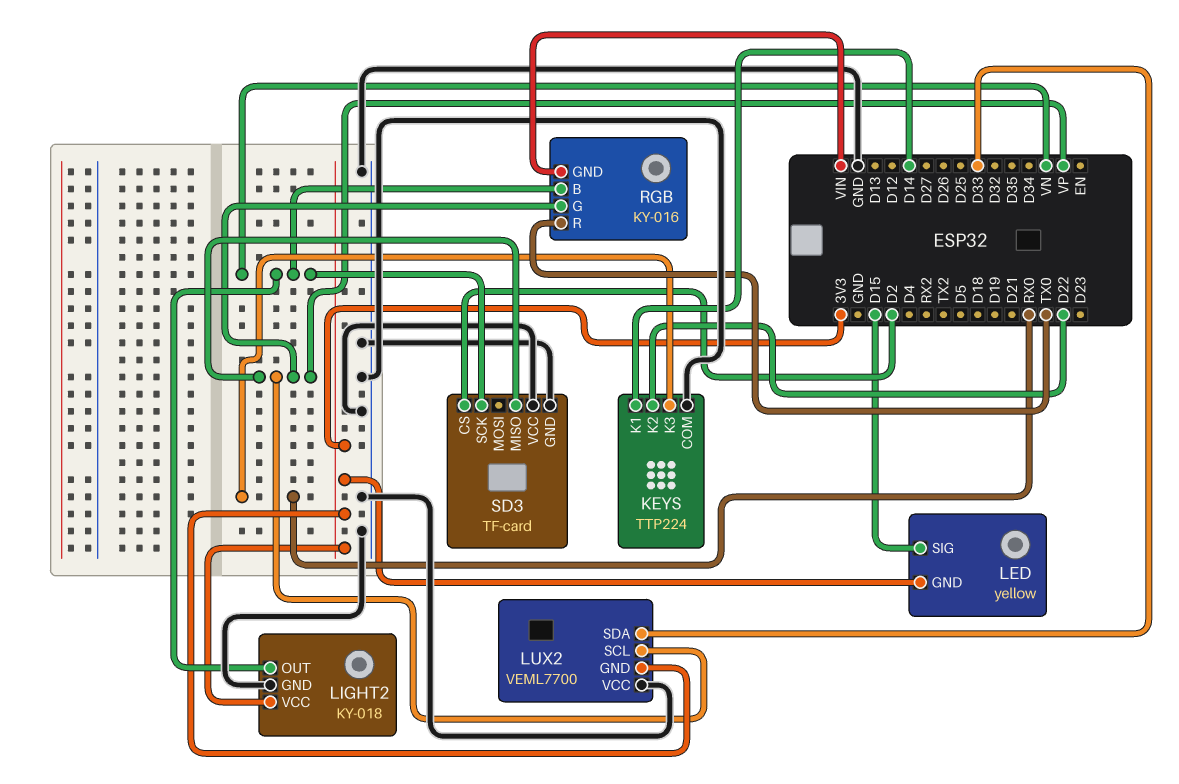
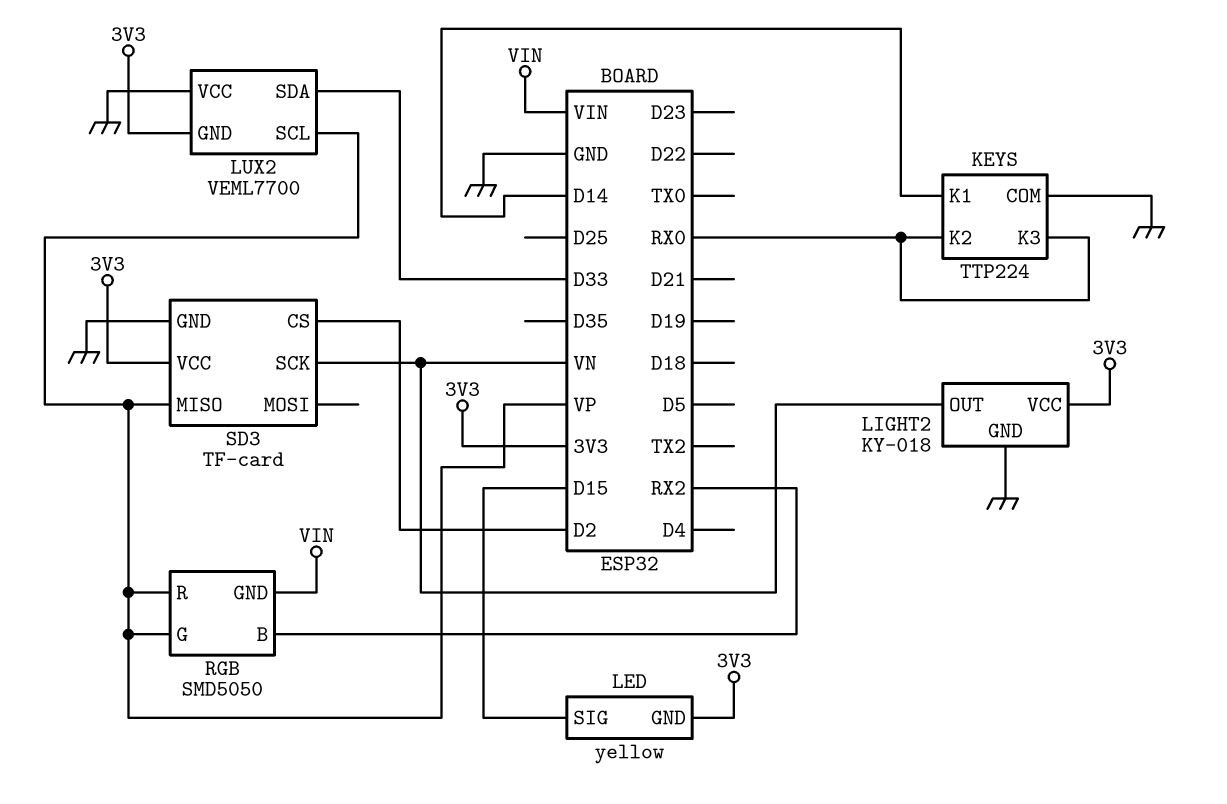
KEYS pin K2: D22 -> RX0
RGB: KY-016 -> SMD5050
RGB pin B: VN -> RX2
RGB pin R: TX0 -> VP
SD3 pin VCC: GND -> 3V3

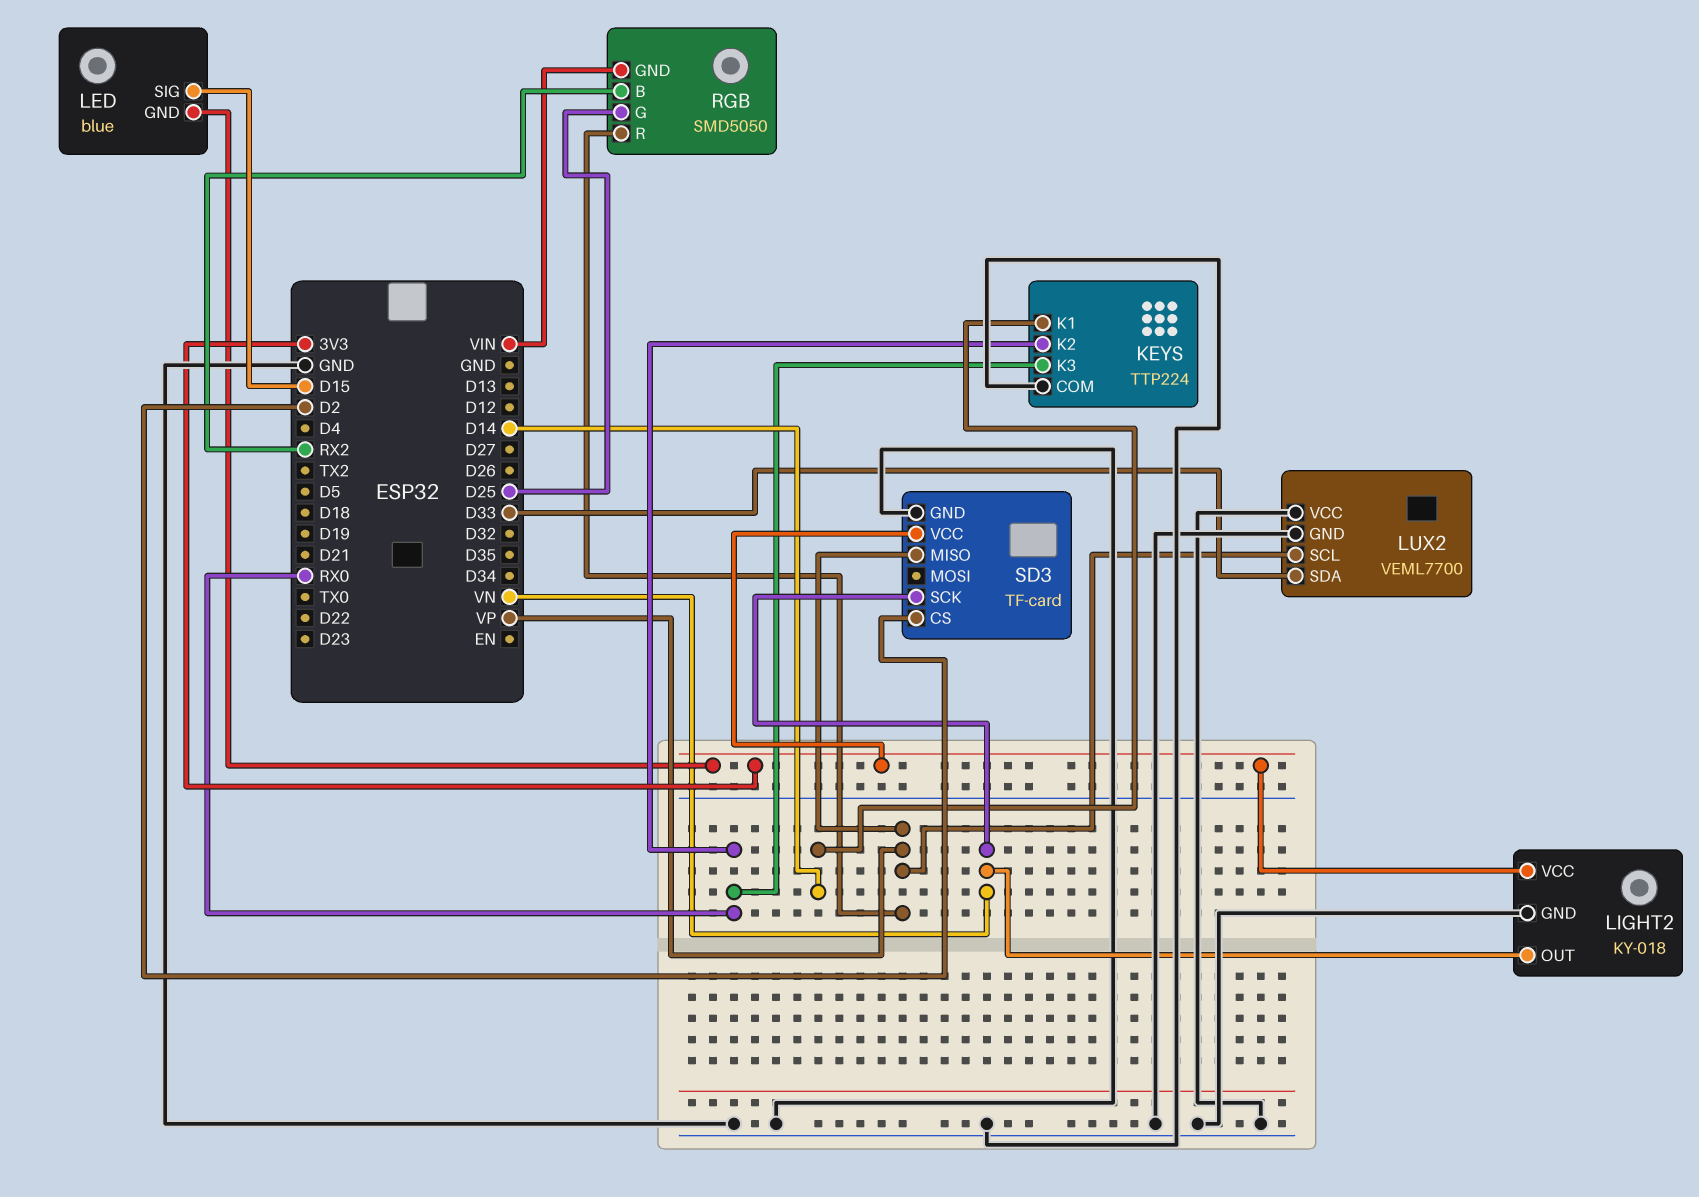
LED: yellow -> blue
LUX2 pin GND: 3V3 -> GND
RGB pin G: VP -> D25

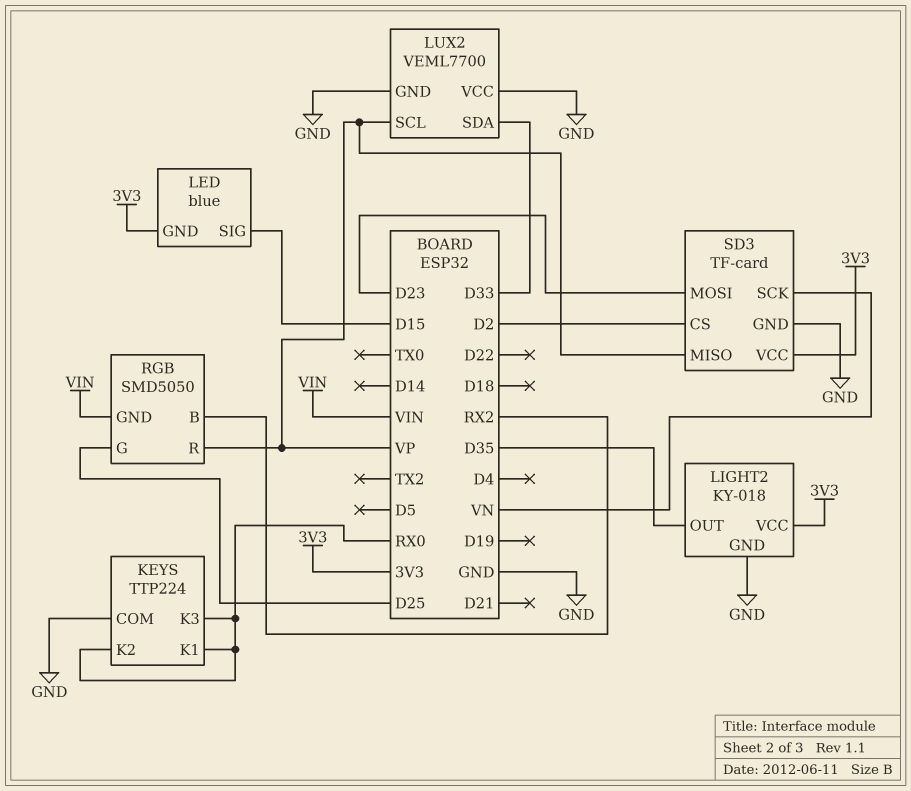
KEYS pin K1: D14 -> RX0
LIGHT2 pin OUT: VN -> D35
SD3 pin MOSI: none -> D23

